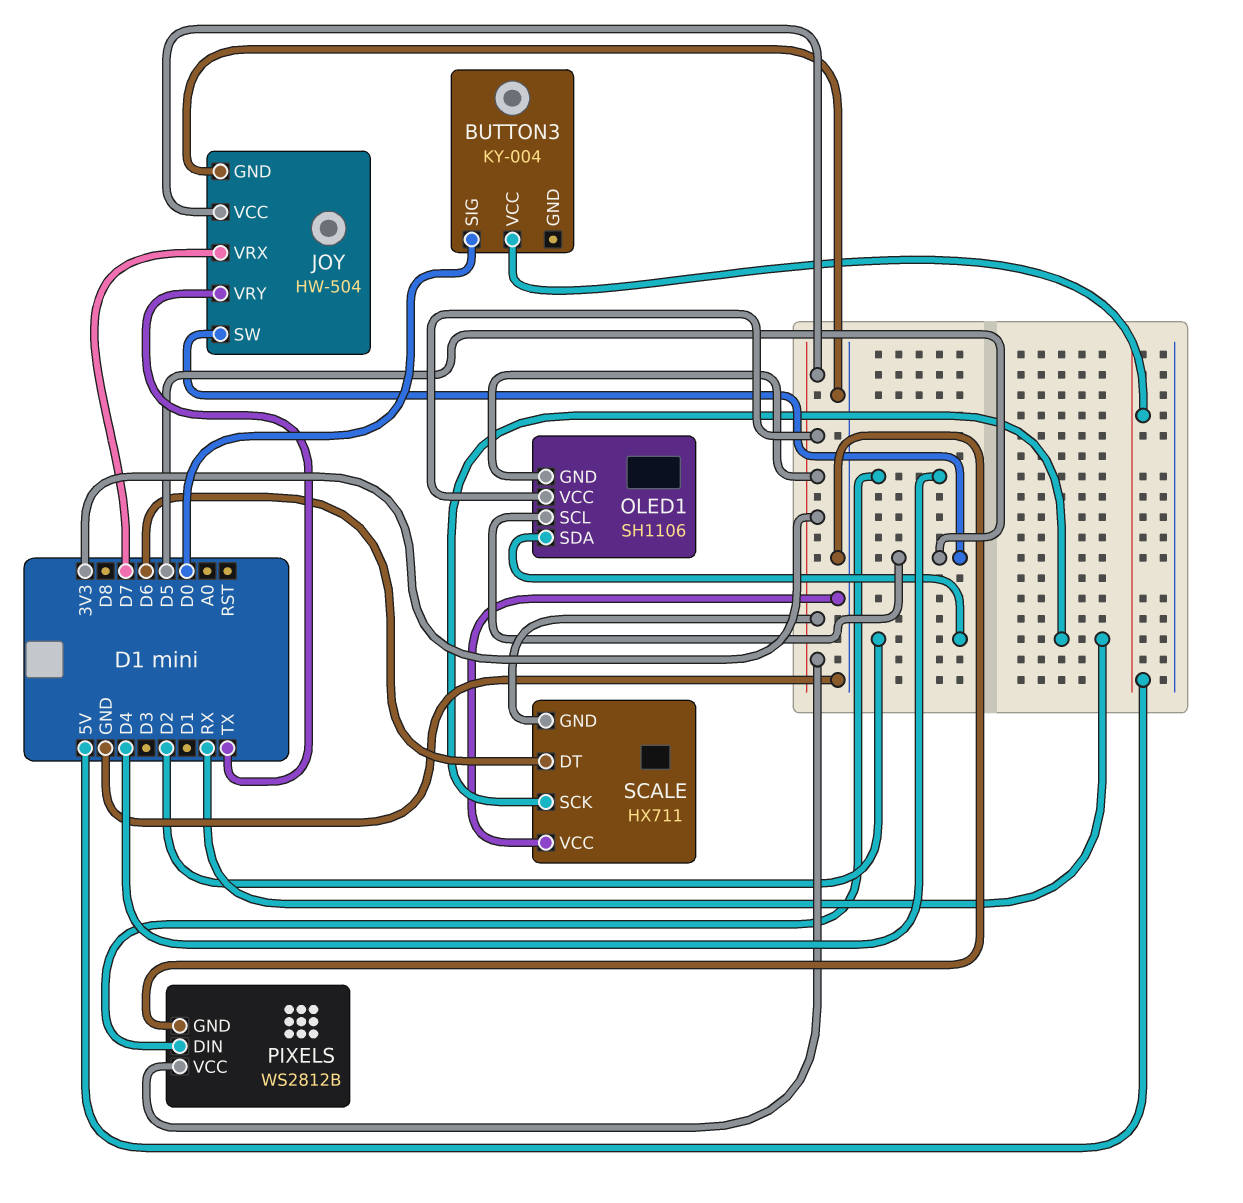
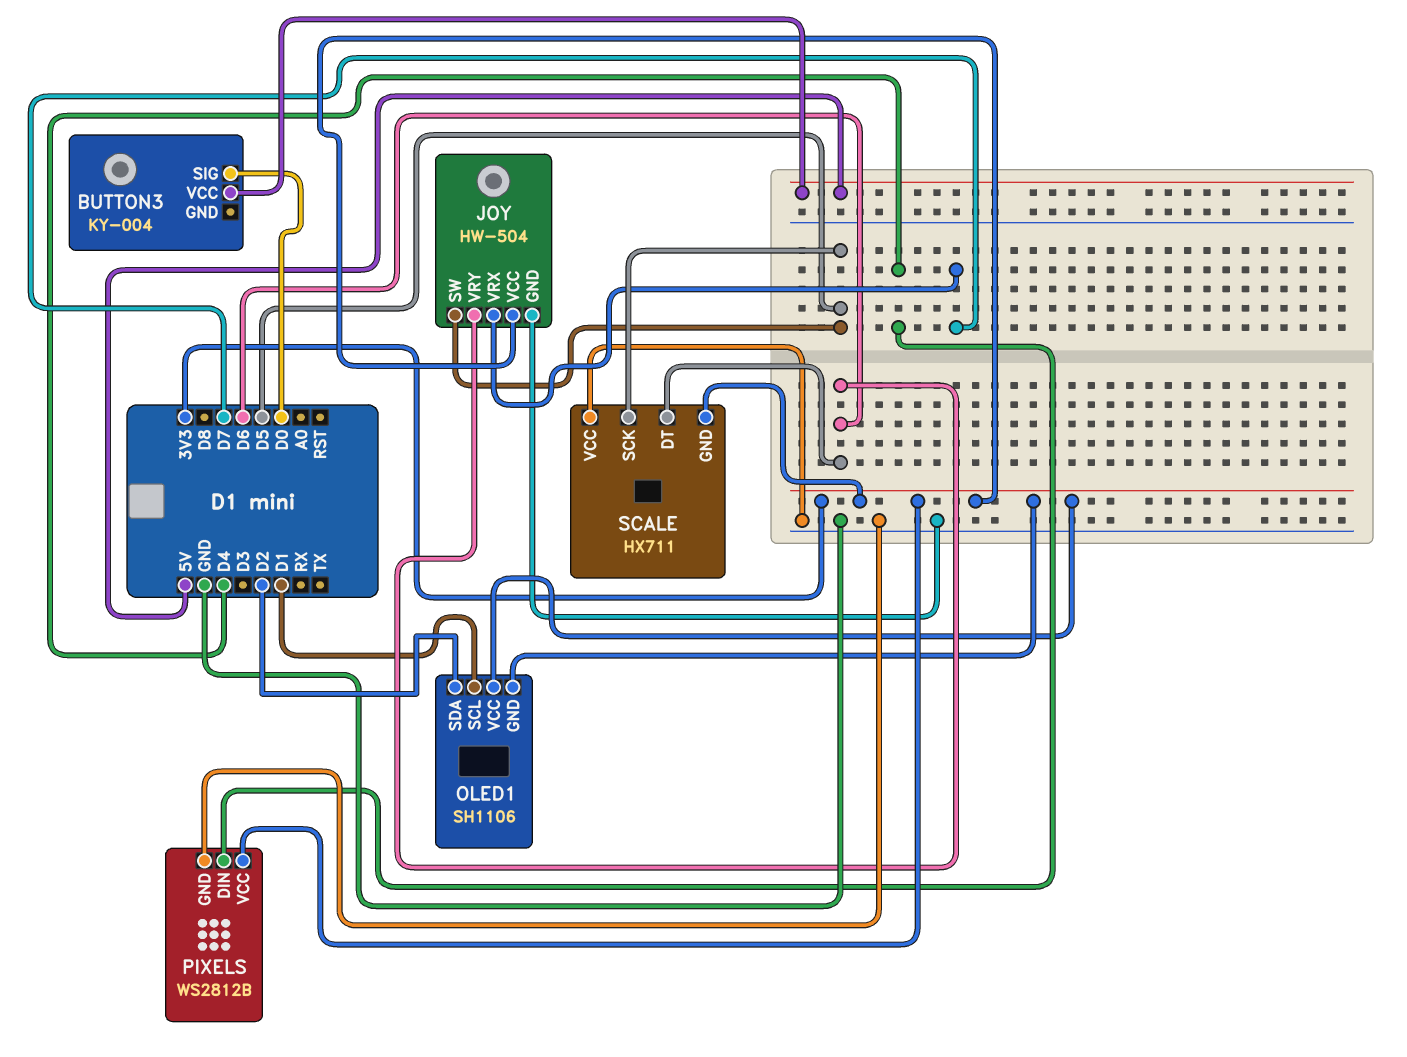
JOY pin VRY: TX -> D6
OLED1 pin SCL: D5 -> D1
SCALE pin SCK: RX -> D5

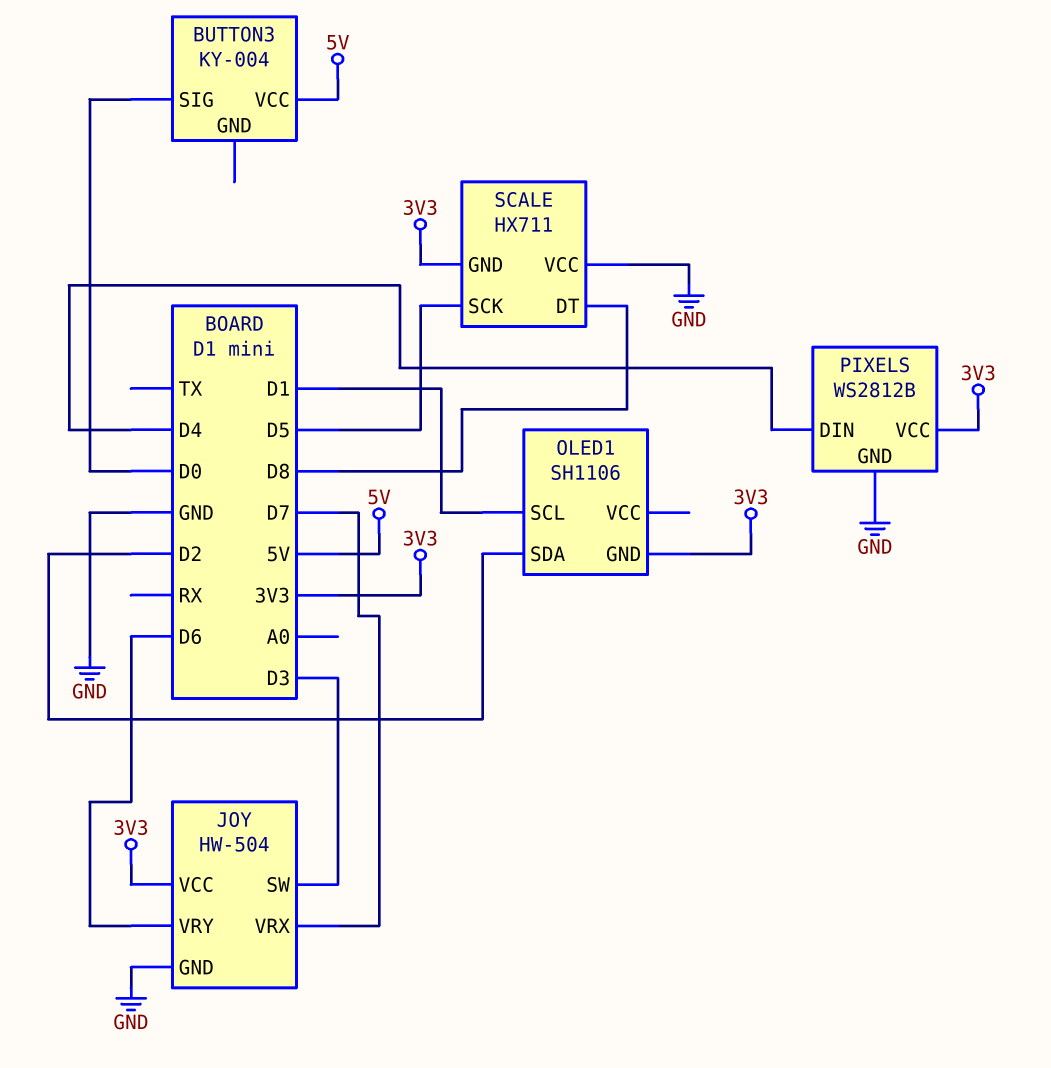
JOY pin SW: D5 -> D3
OLED1 pin VCC: 3V3 -> none
SCALE pin DT: D6 -> D8

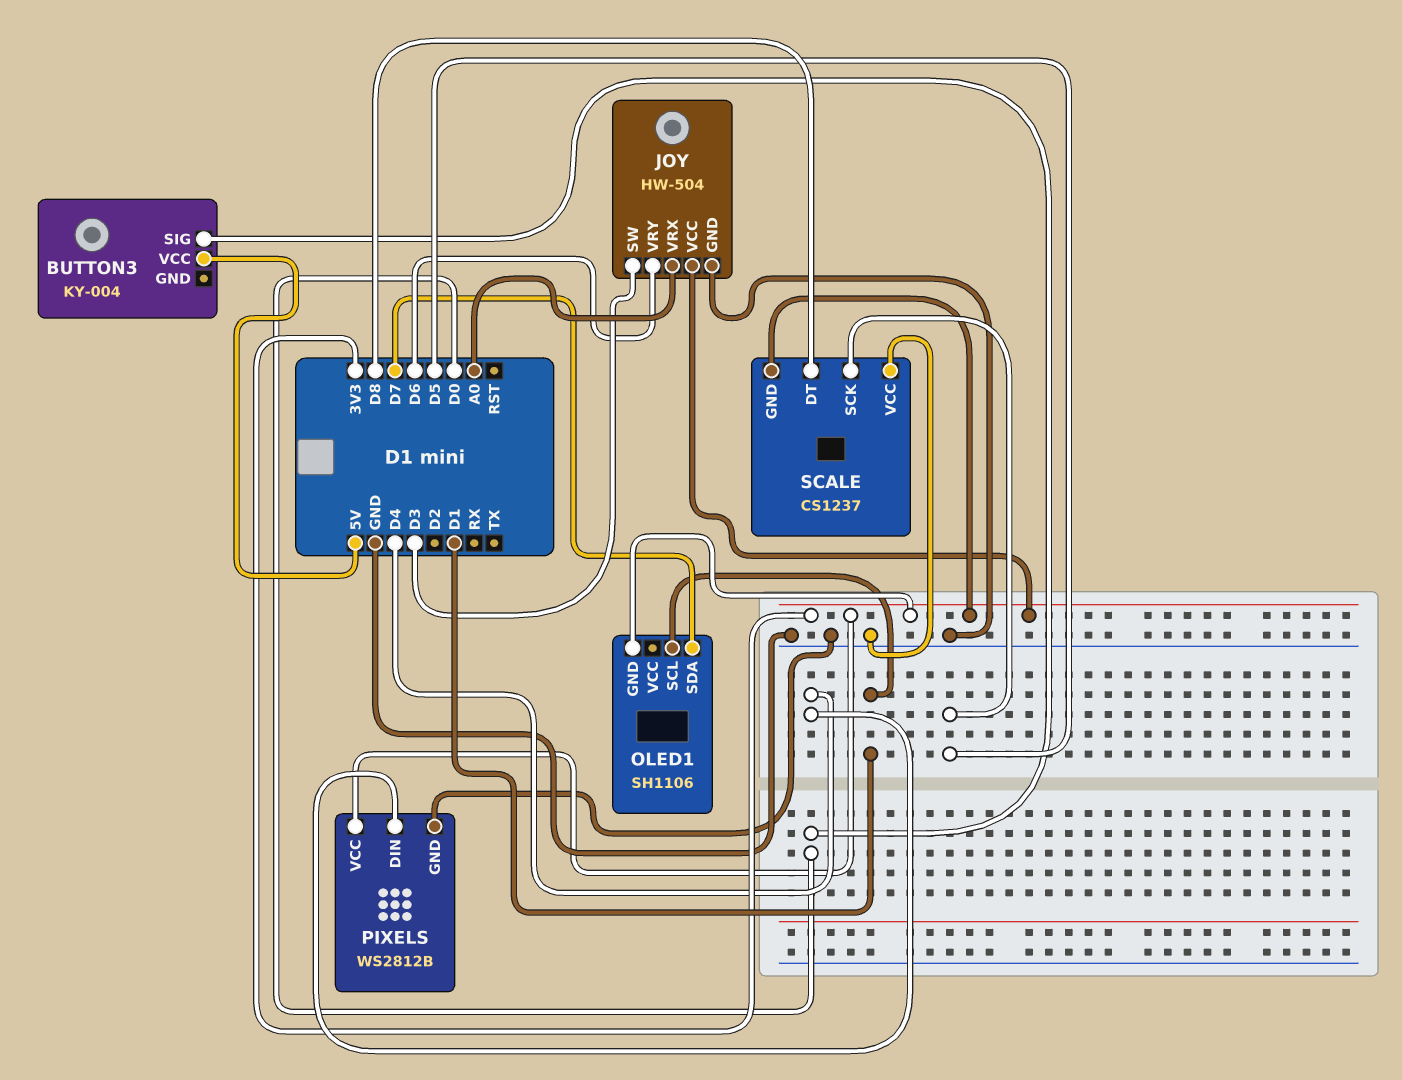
JOY pin VRX: D7 -> A0
OLED1 pin SDA: D2 -> D7
SCALE: HX711 -> CS1237

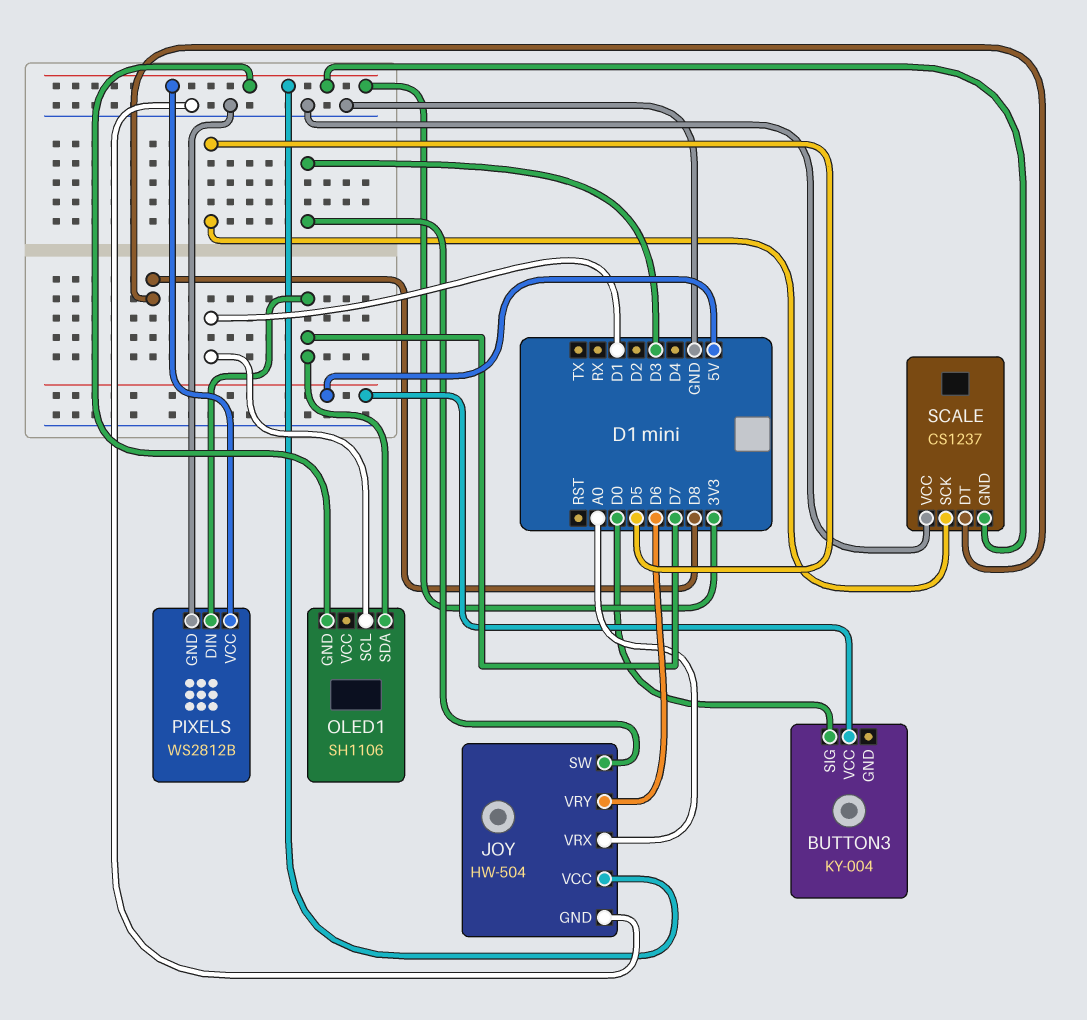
PIXELS pin DIN: D4 -> D7

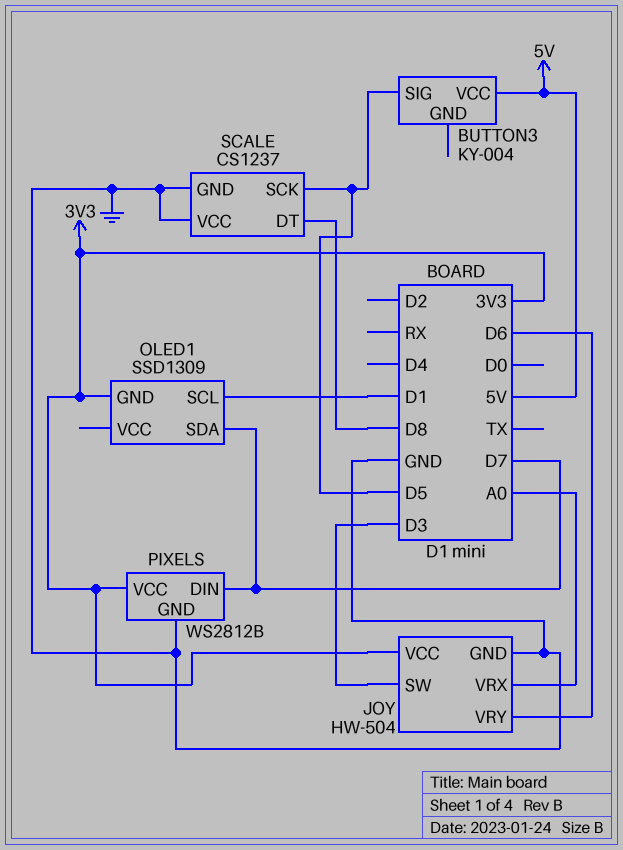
BUTTON3 pin SIG: D0 -> D5
OLED1: SH1106 -> SSD1309
SCALE pin GND: 3V3 -> GND

